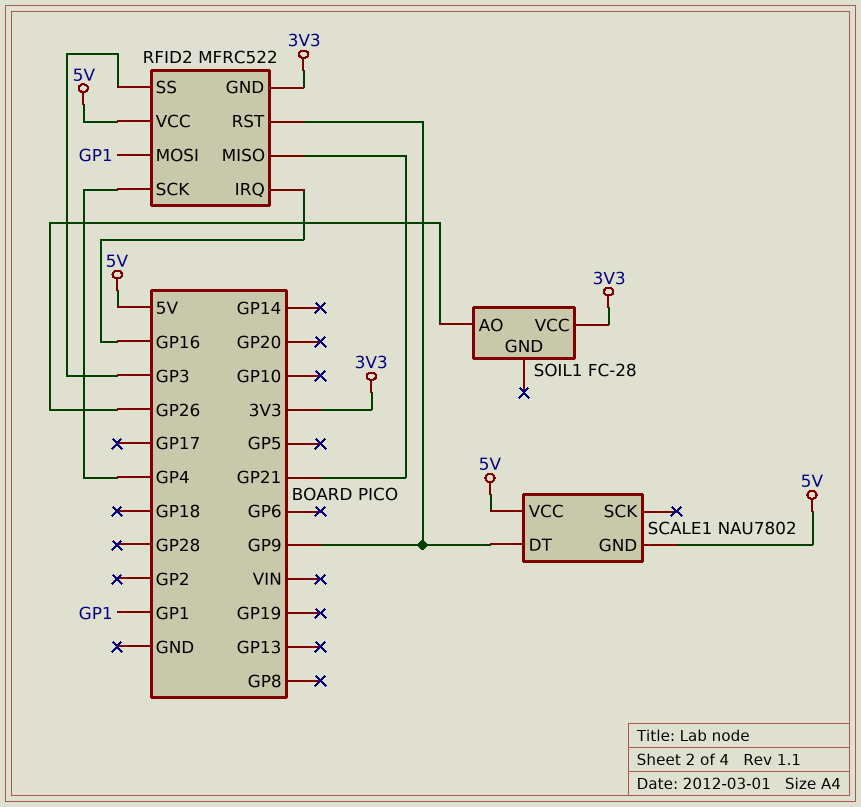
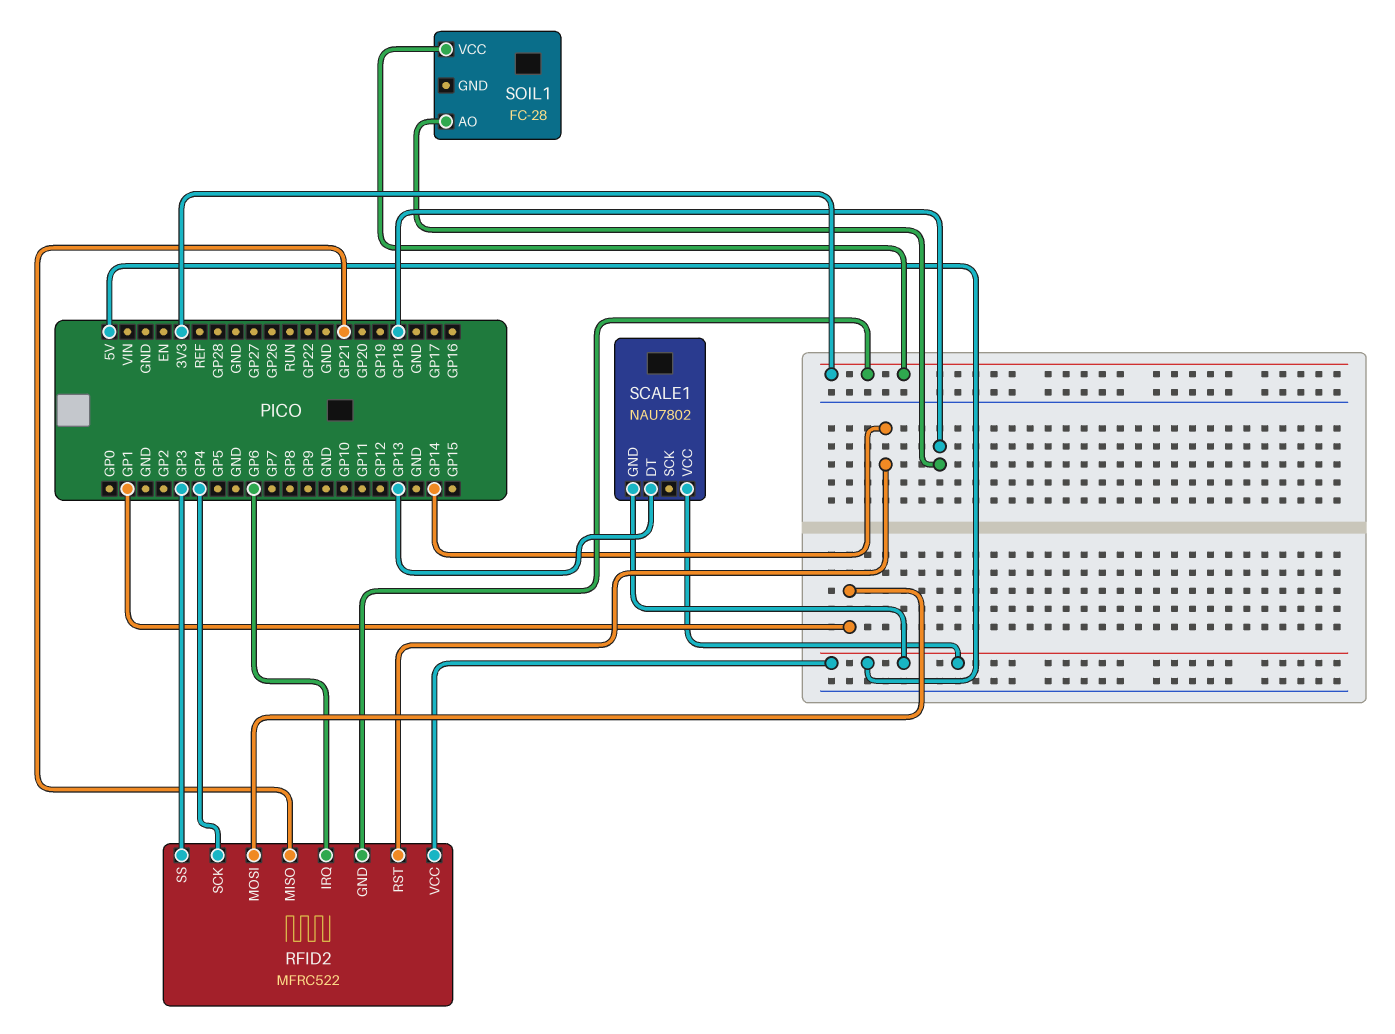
RFID2 pin IRQ: GP16 -> GP6
RFID2 pin RST: GP9 -> GP14
SCALE1 pin DT: GP9 -> GP13
SOIL1 pin AO: GP26 -> GP18

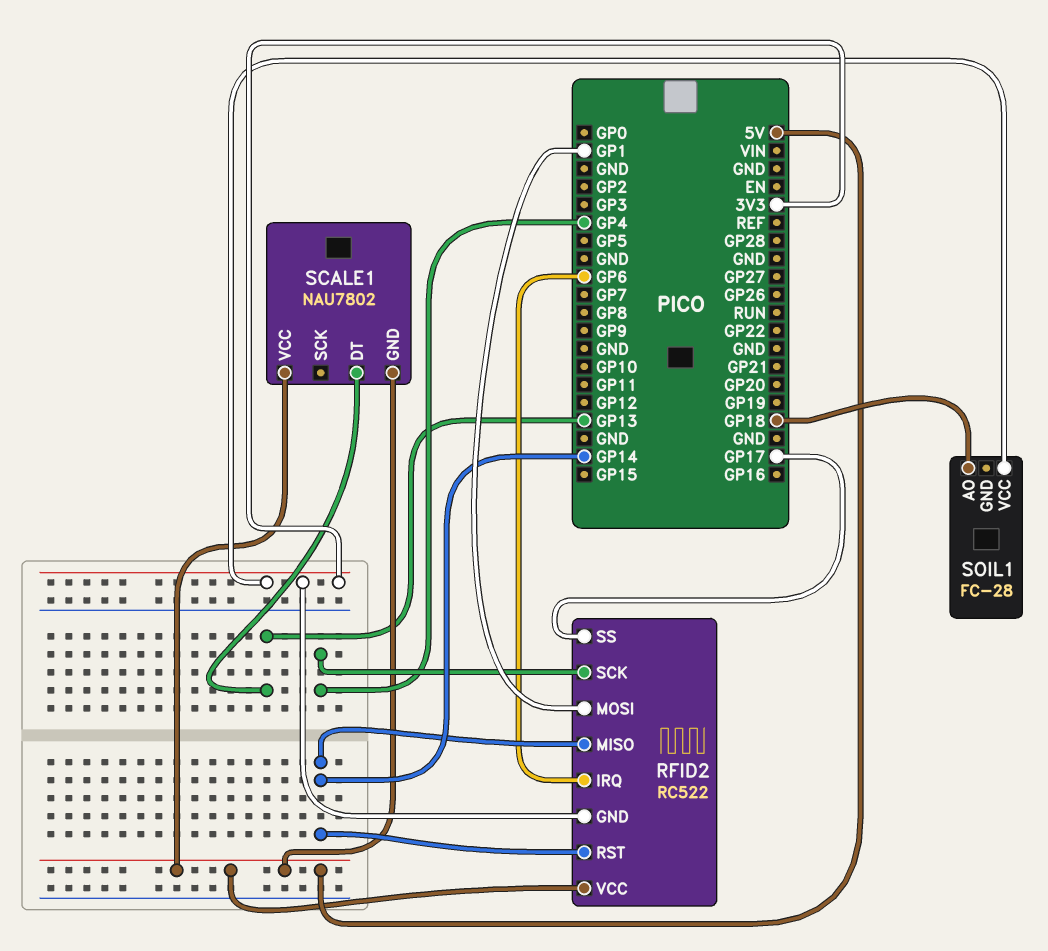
RFID2: MFRC522 -> RC522
RFID2 pin MISO: GP21 -> GP14
RFID2 pin SS: GP3 -> GP17

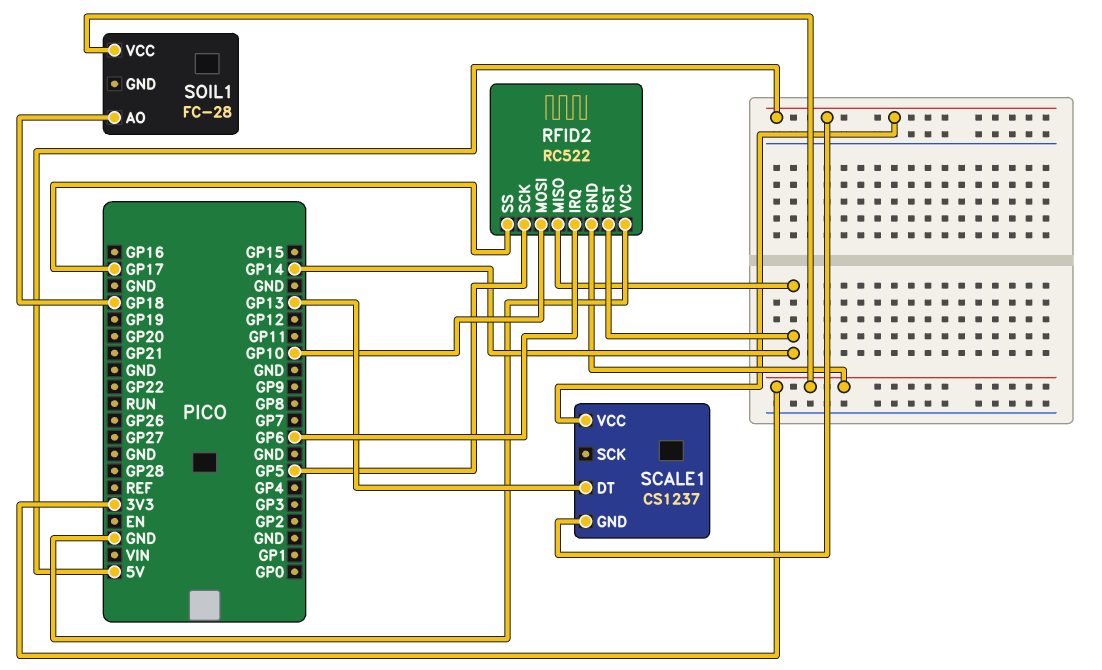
RFID2 pin MOSI: GP1 -> GP10
RFID2 pin SCK: GP4 -> GP5
RFID2 pin VCC: 5V -> GND
SCALE1: NAU7802 -> CS1237

